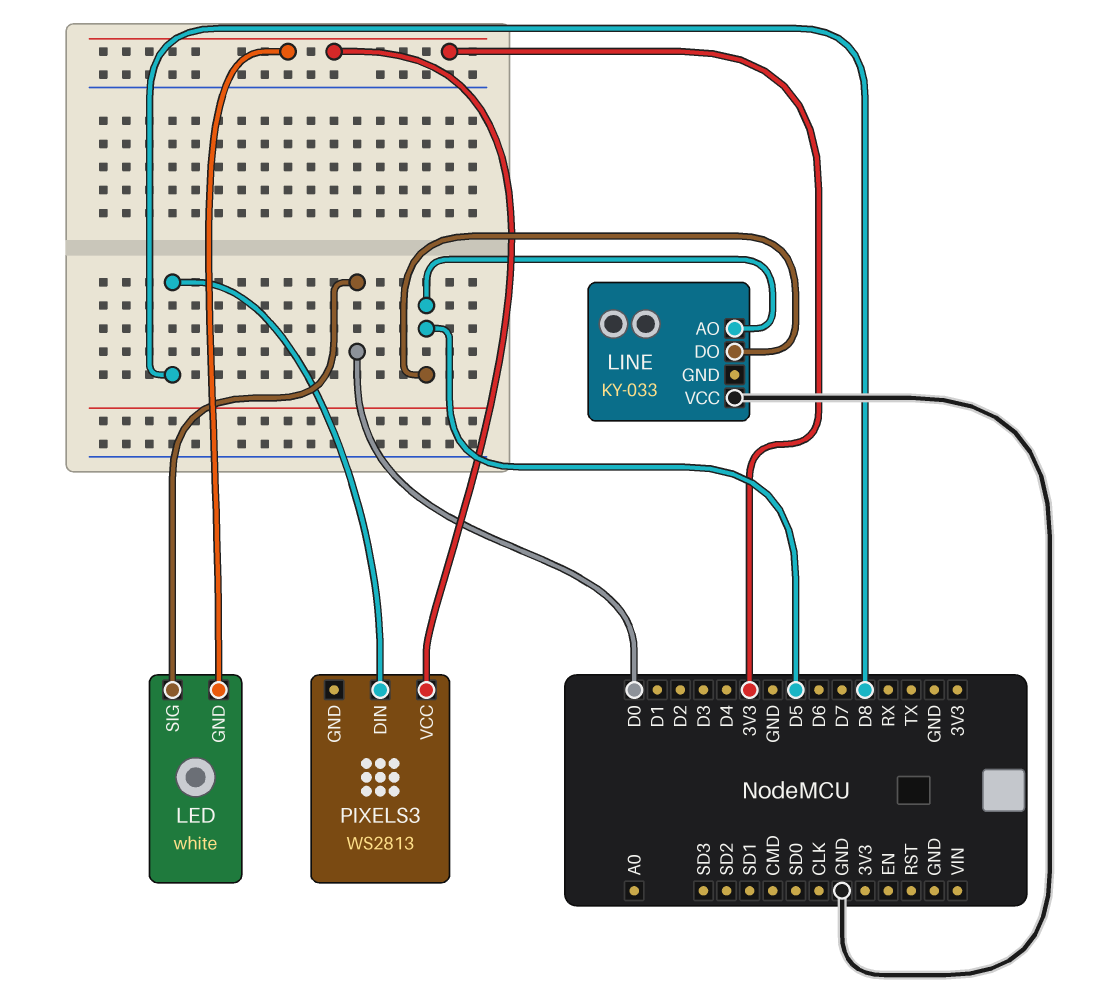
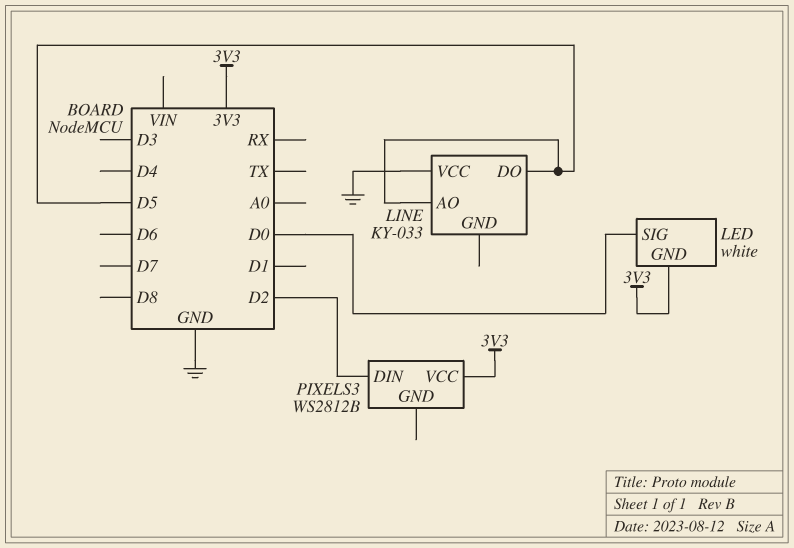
PIXELS3: WS2813 -> WS2812B
PIXELS3 pin DIN: D8 -> D2

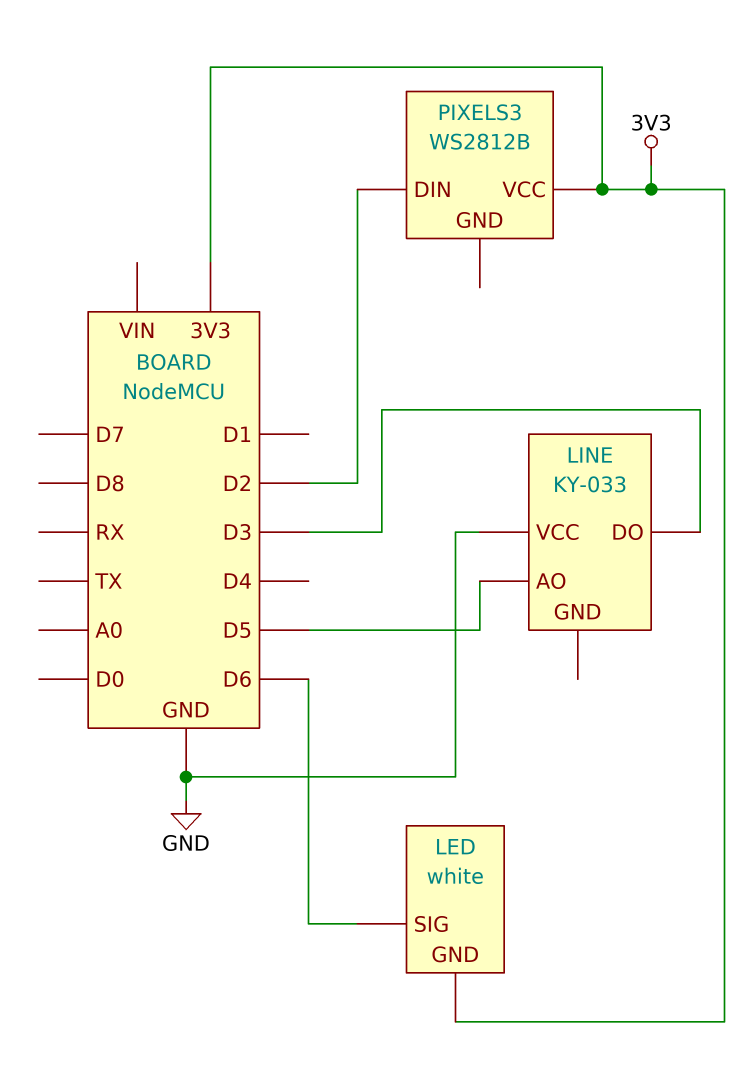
LED pin SIG: D0 -> D6
LINE pin DO: D5 -> D3

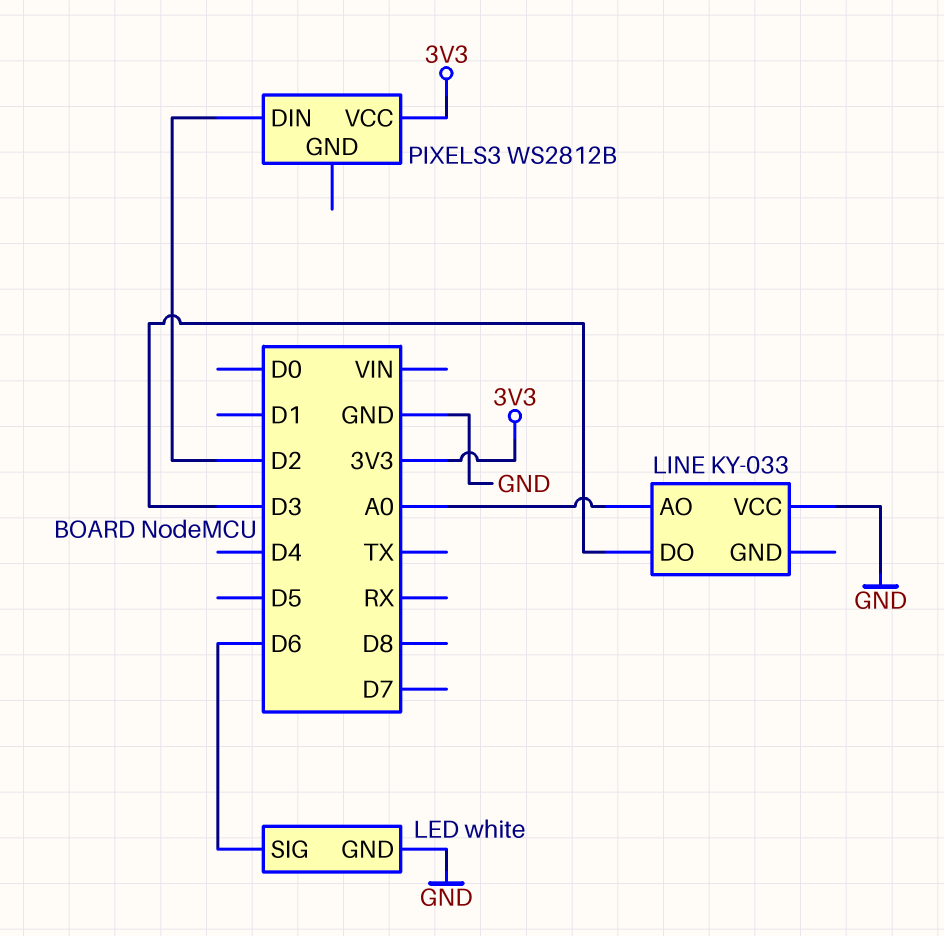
LED pin GND: 3V3 -> GND
LINE pin AO: D5 -> A0

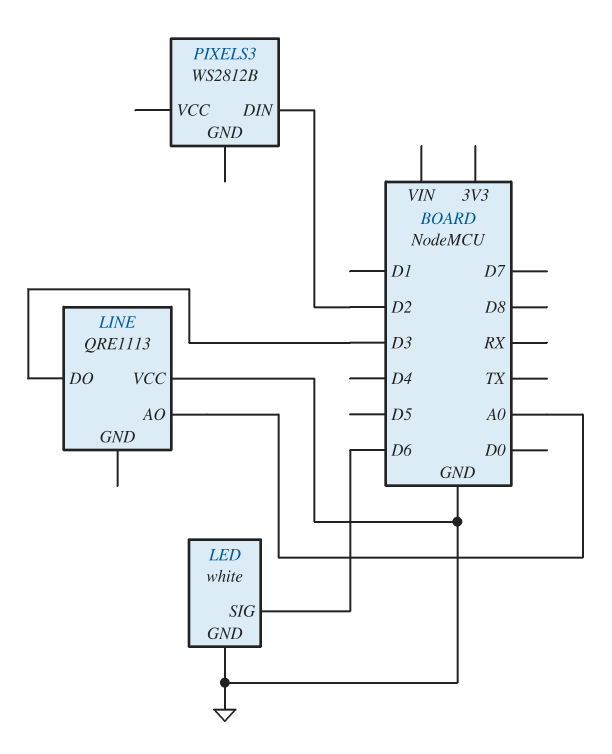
LINE: KY-033 -> QRE1113
PIXELS3 pin VCC: 3V3 -> none

